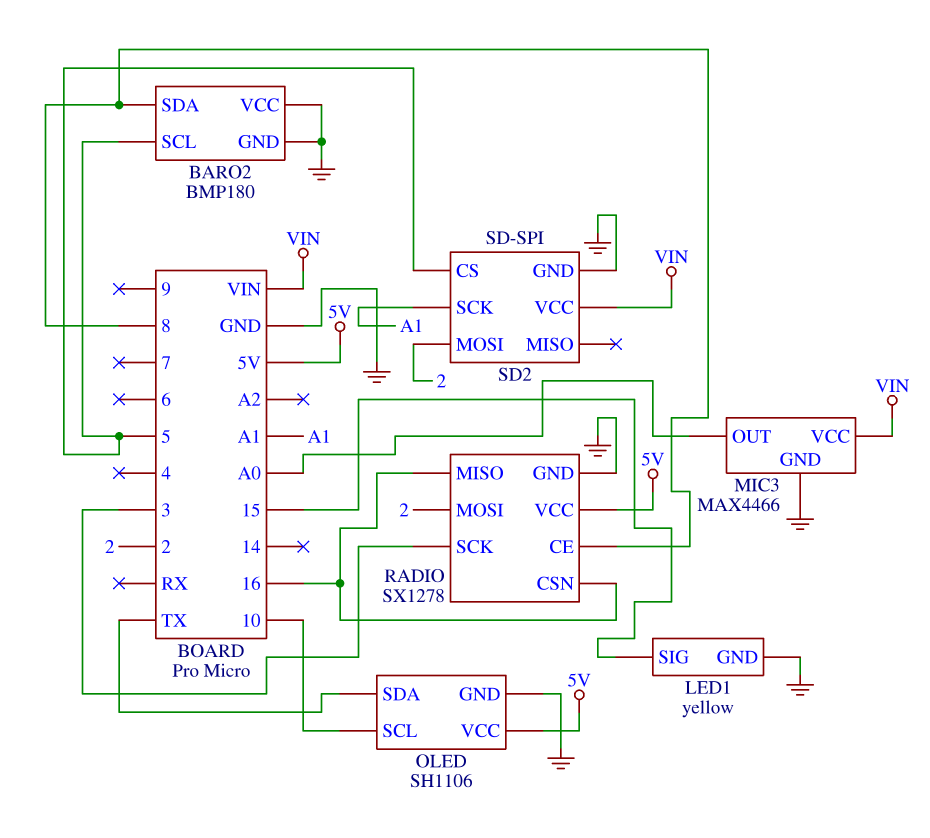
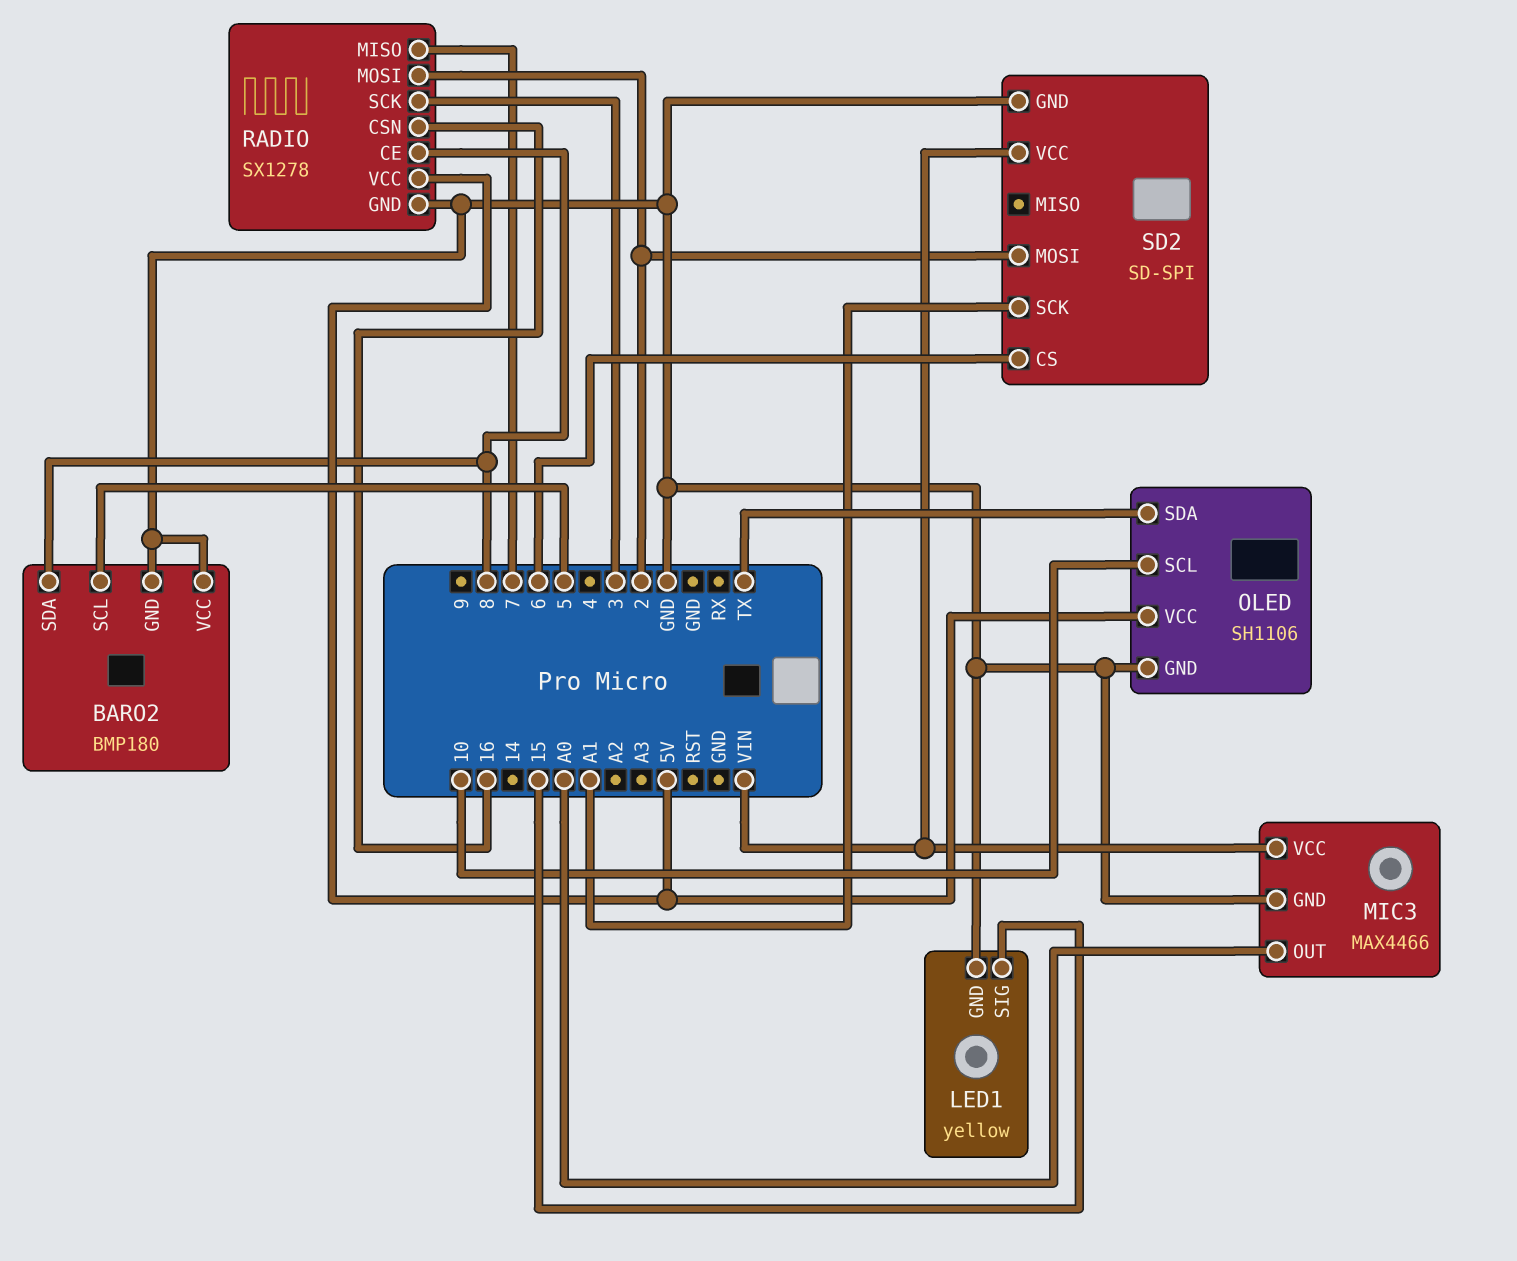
RADIO pin MISO: 16 -> 7
SD2 pin CS: 5 -> 6

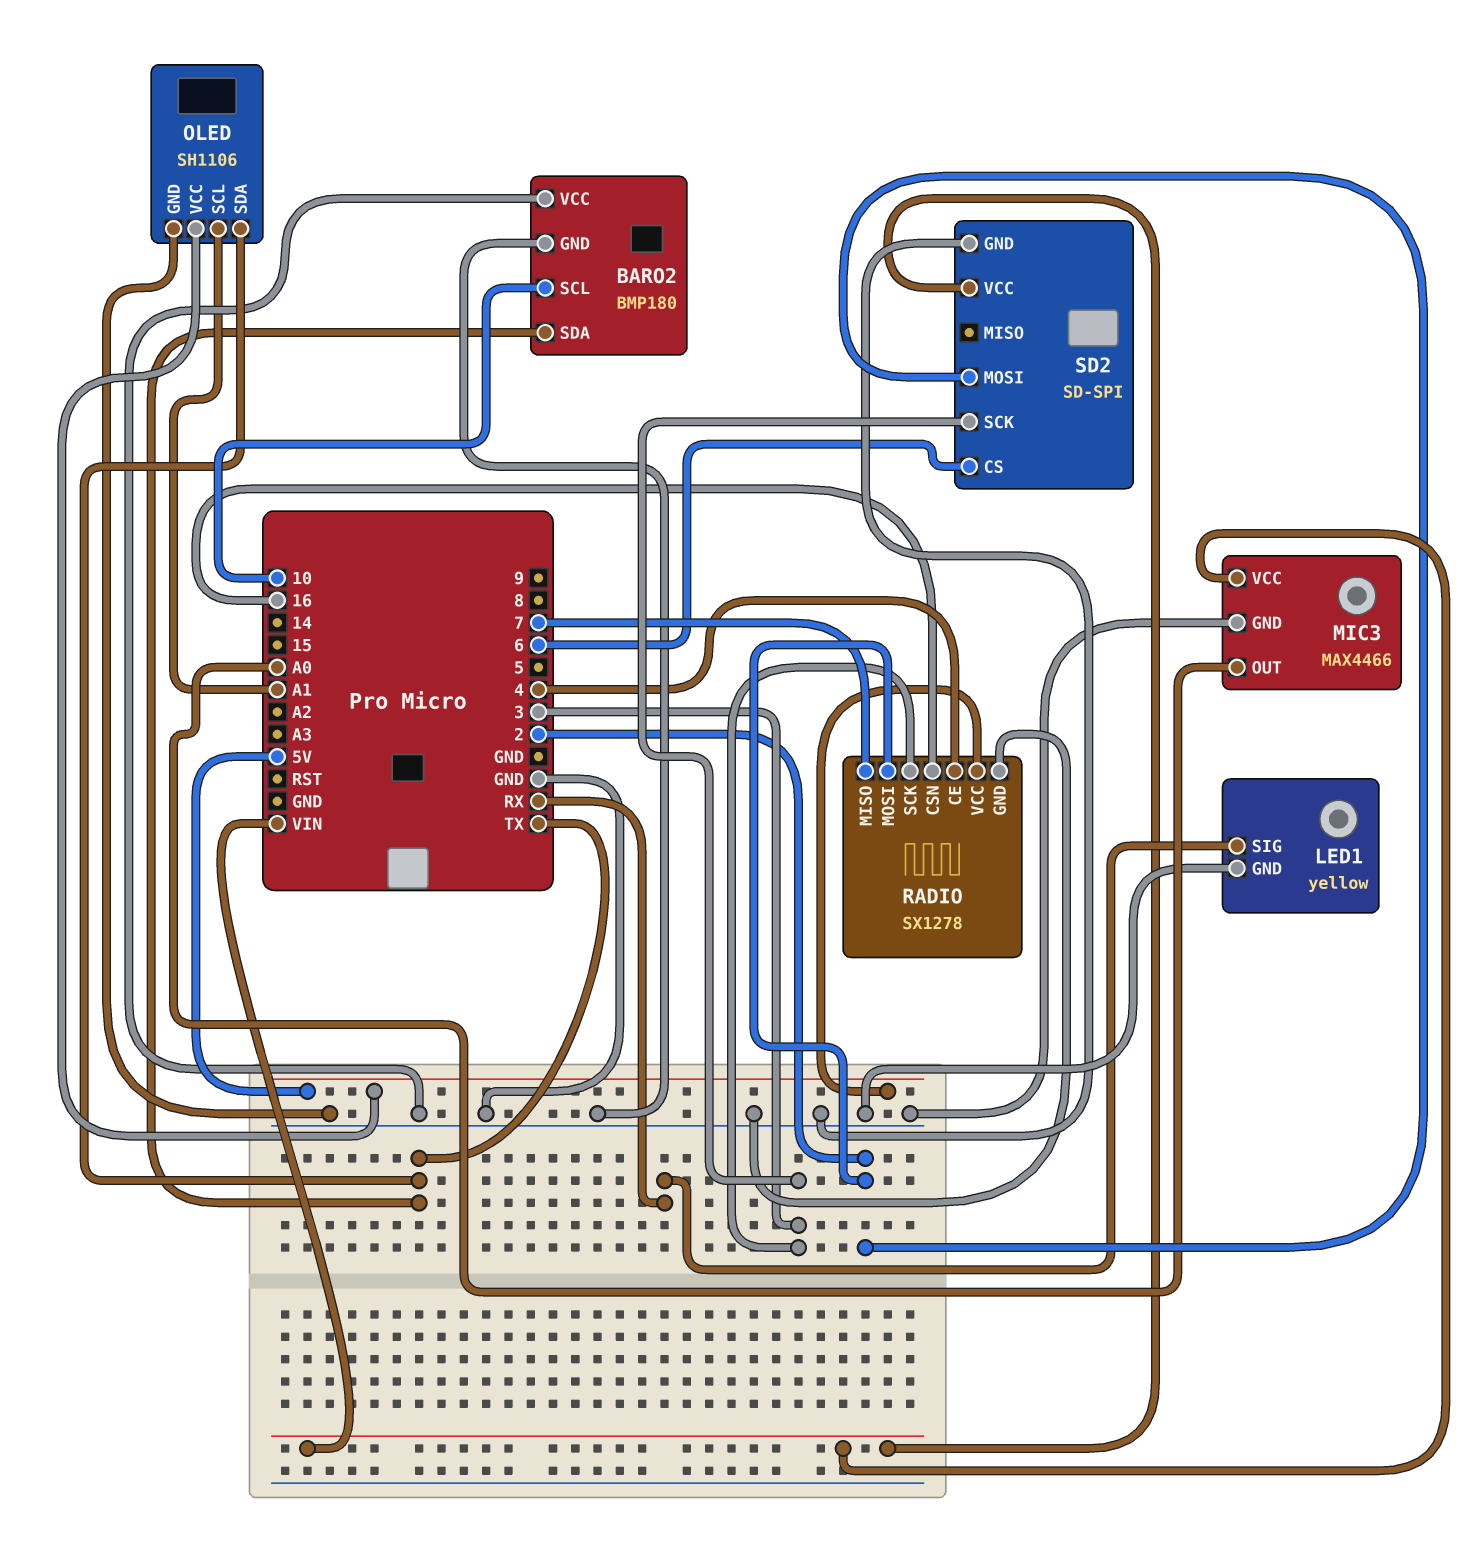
BARO2 pin SCL: 5 -> 10
BARO2 pin SDA: 8 -> TX
LED1 pin SIG: 15 -> RX
OLED pin SCL: 10 -> A1
RADIO pin CE: 8 -> 4
SD2 pin SCK: A1 -> 3

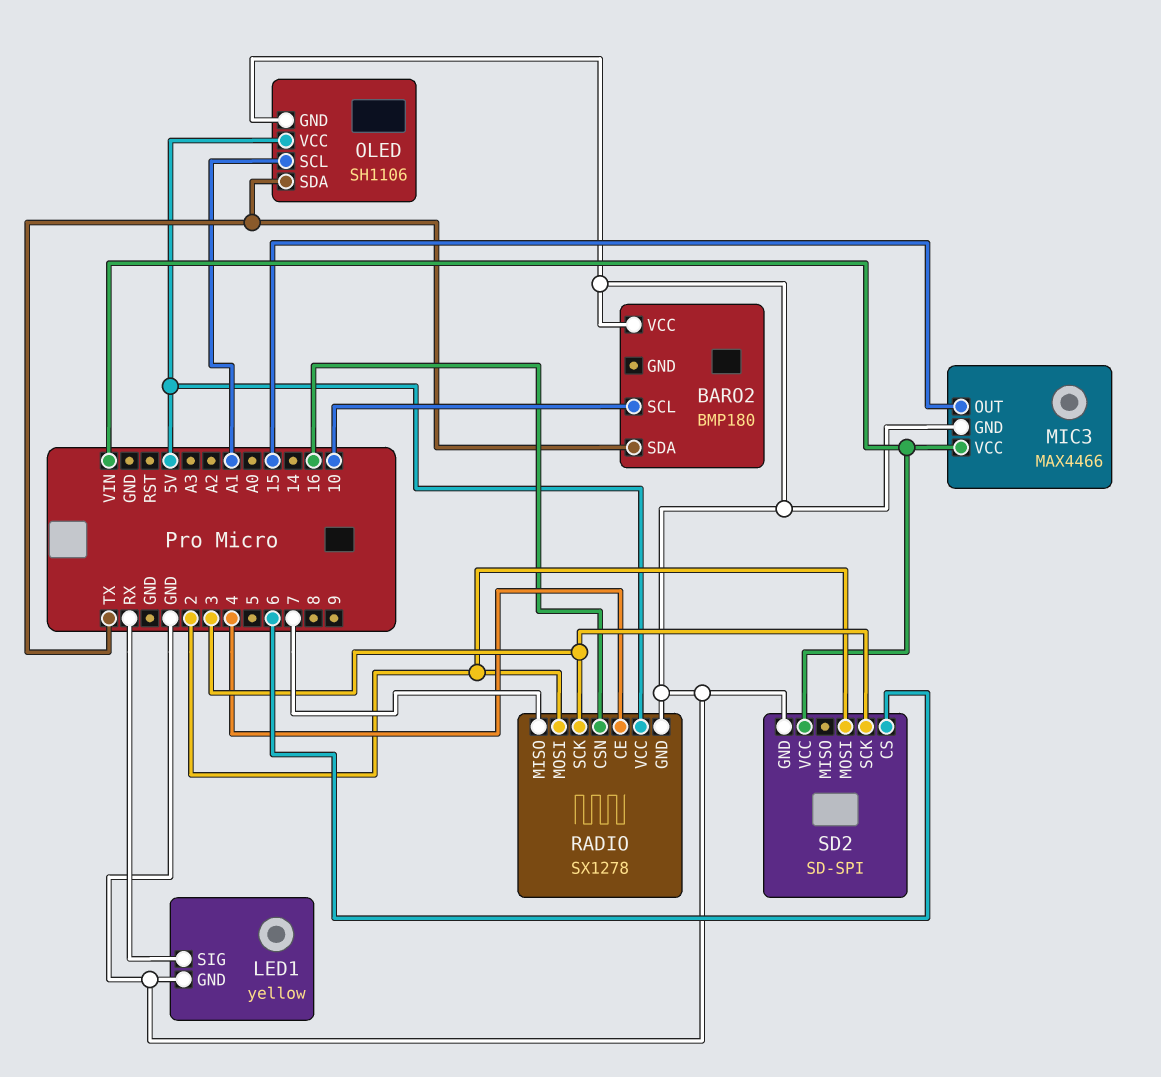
BARO2 pin GND: GND -> none
MIC3 pin OUT: A0 -> 15

